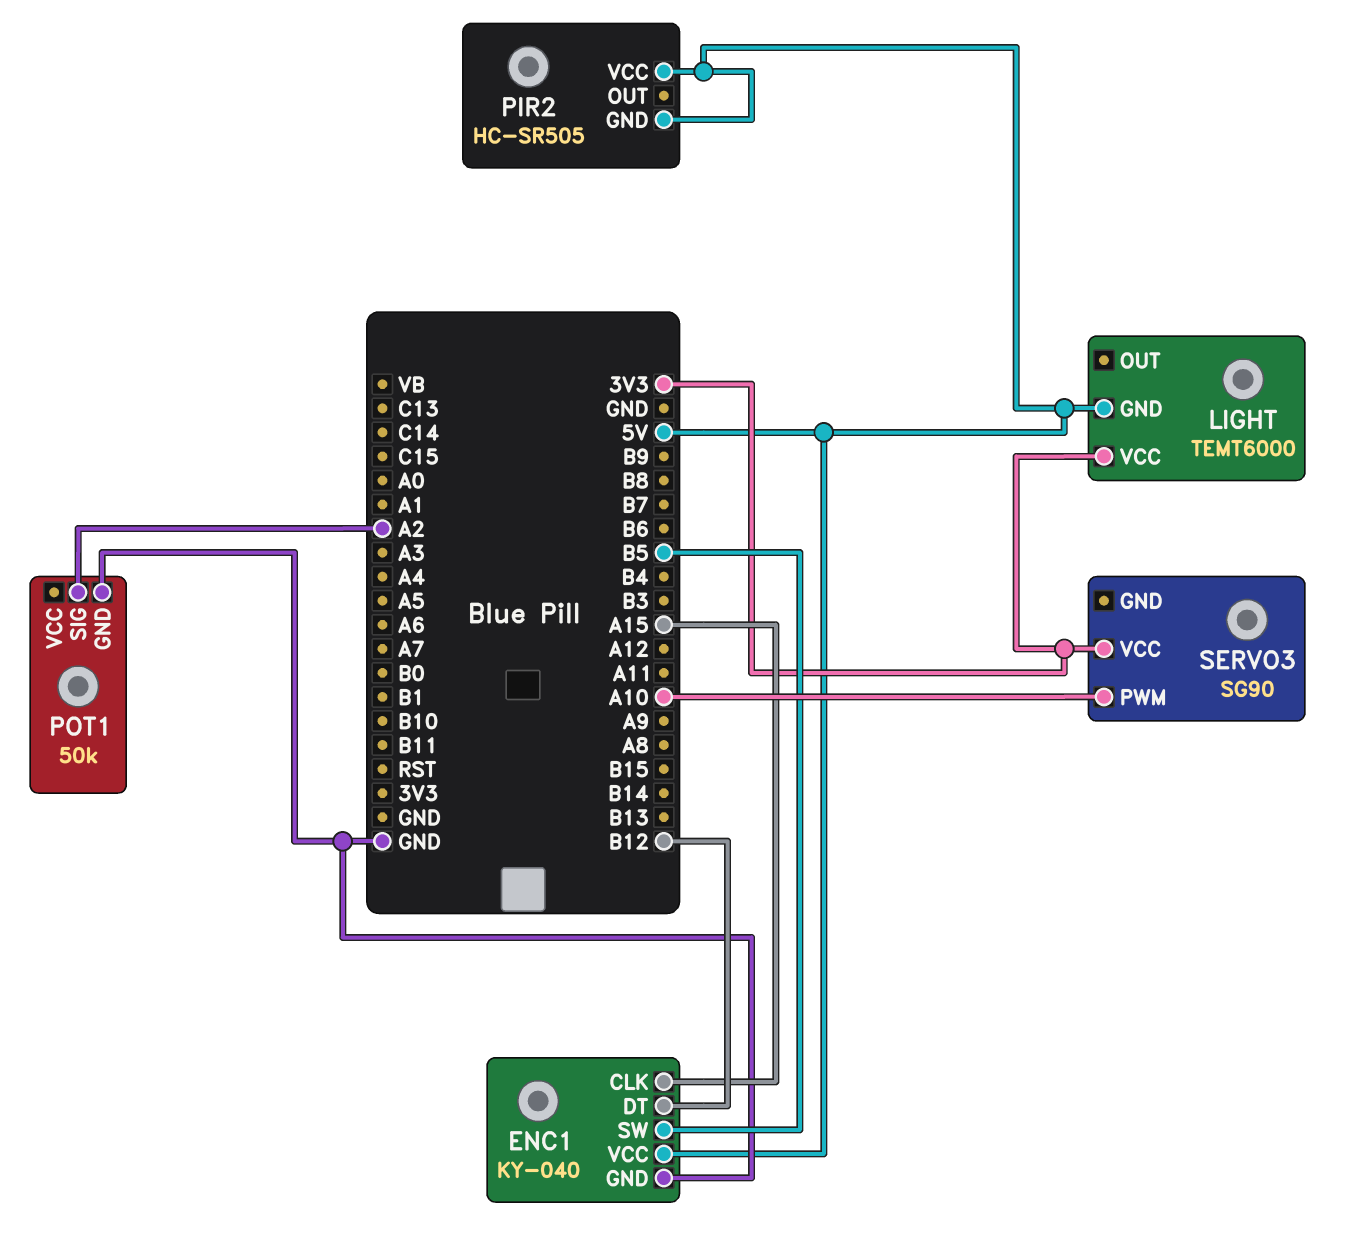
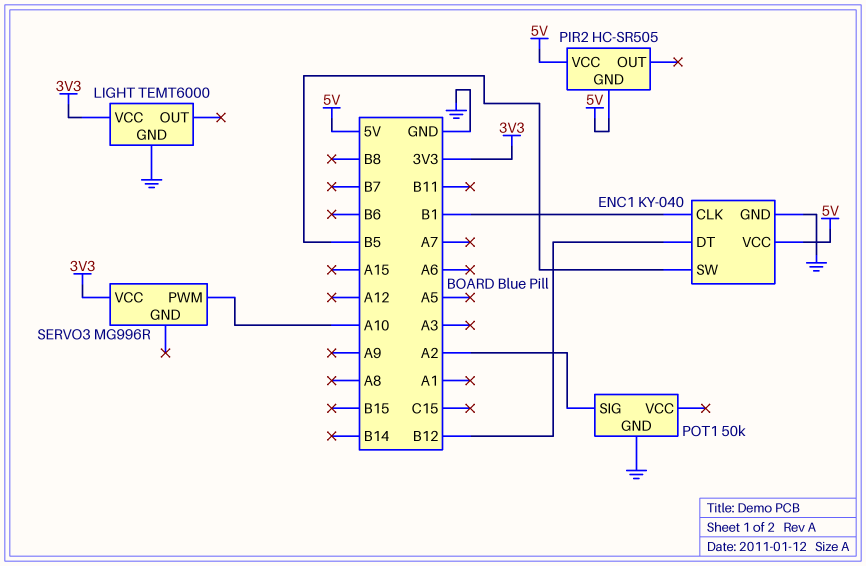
ENC1 pin CLK: A15 -> B1
LIGHT pin GND: 5V -> GND
SERVO3: SG90 -> MG996R

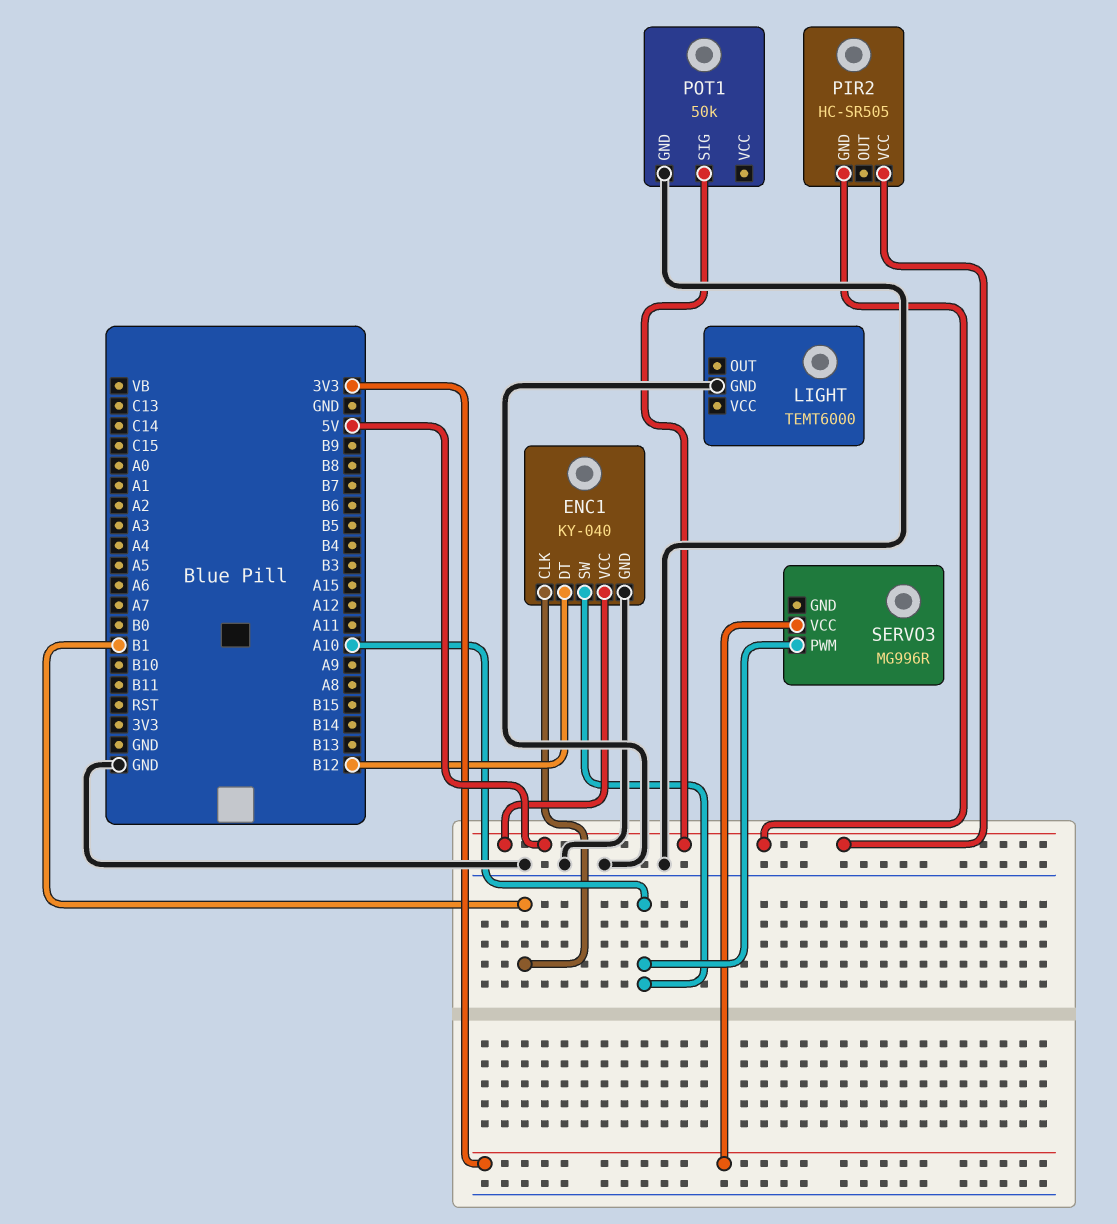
ENC1 pin SW: B5 -> A10
LIGHT pin VCC: 3V3 -> none
POT1 pin SIG: A2 -> 5V

